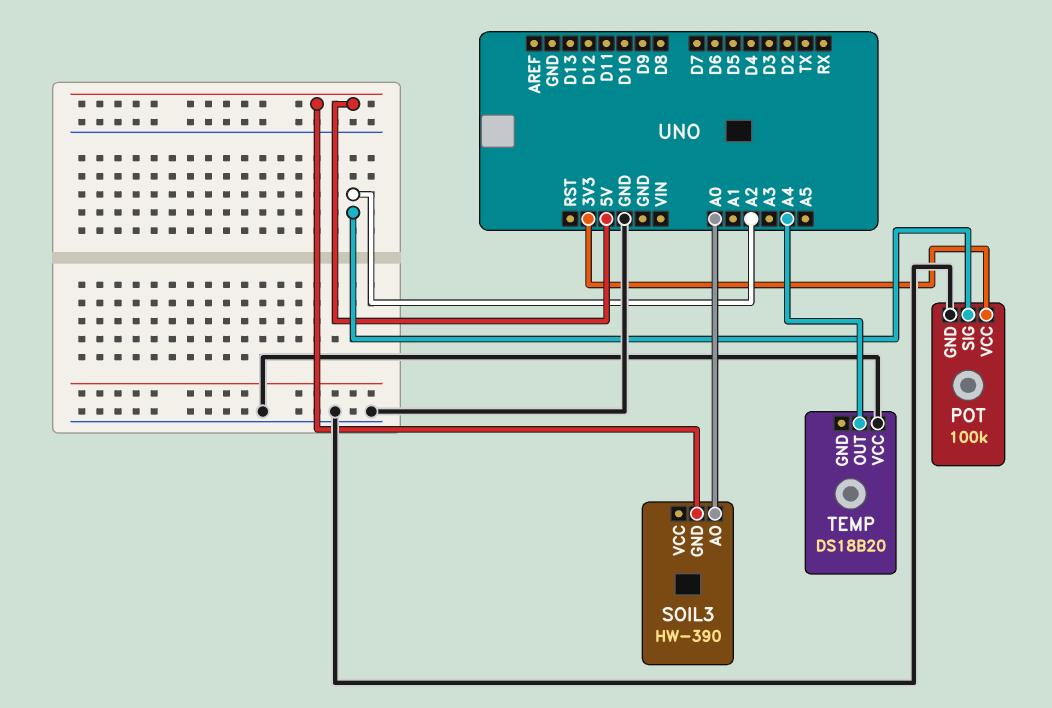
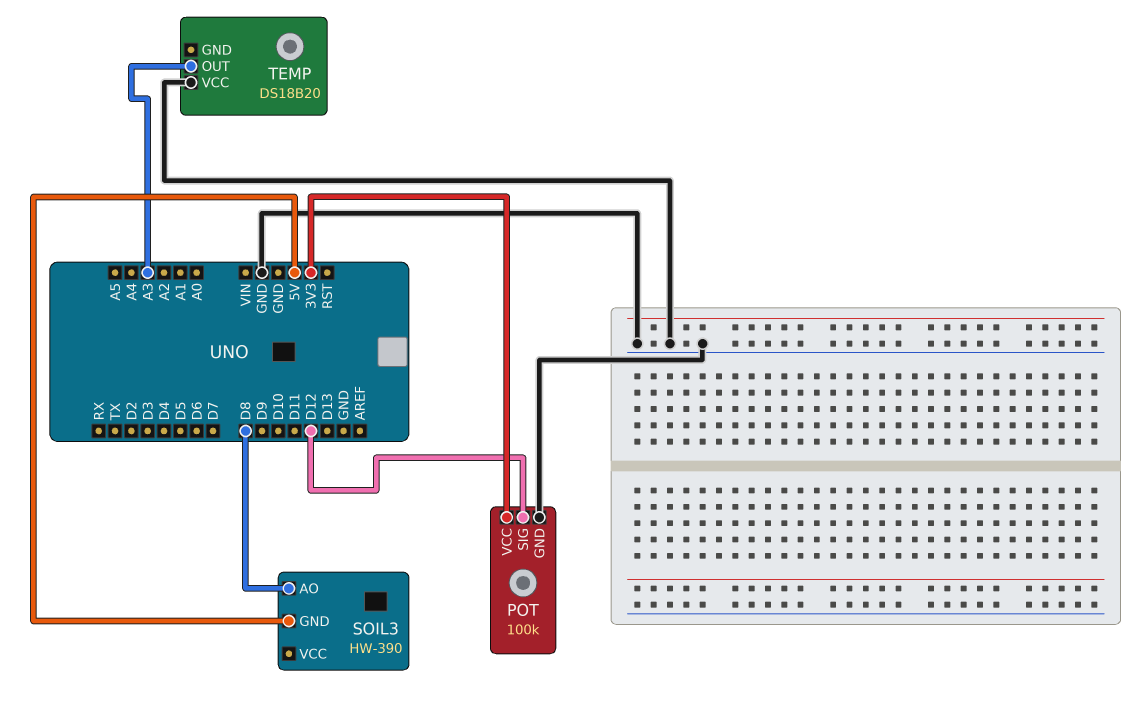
POT pin SIG: A2 -> D12
SOIL3 pin AO: A0 -> D8
TEMP pin OUT: A4 -> A3

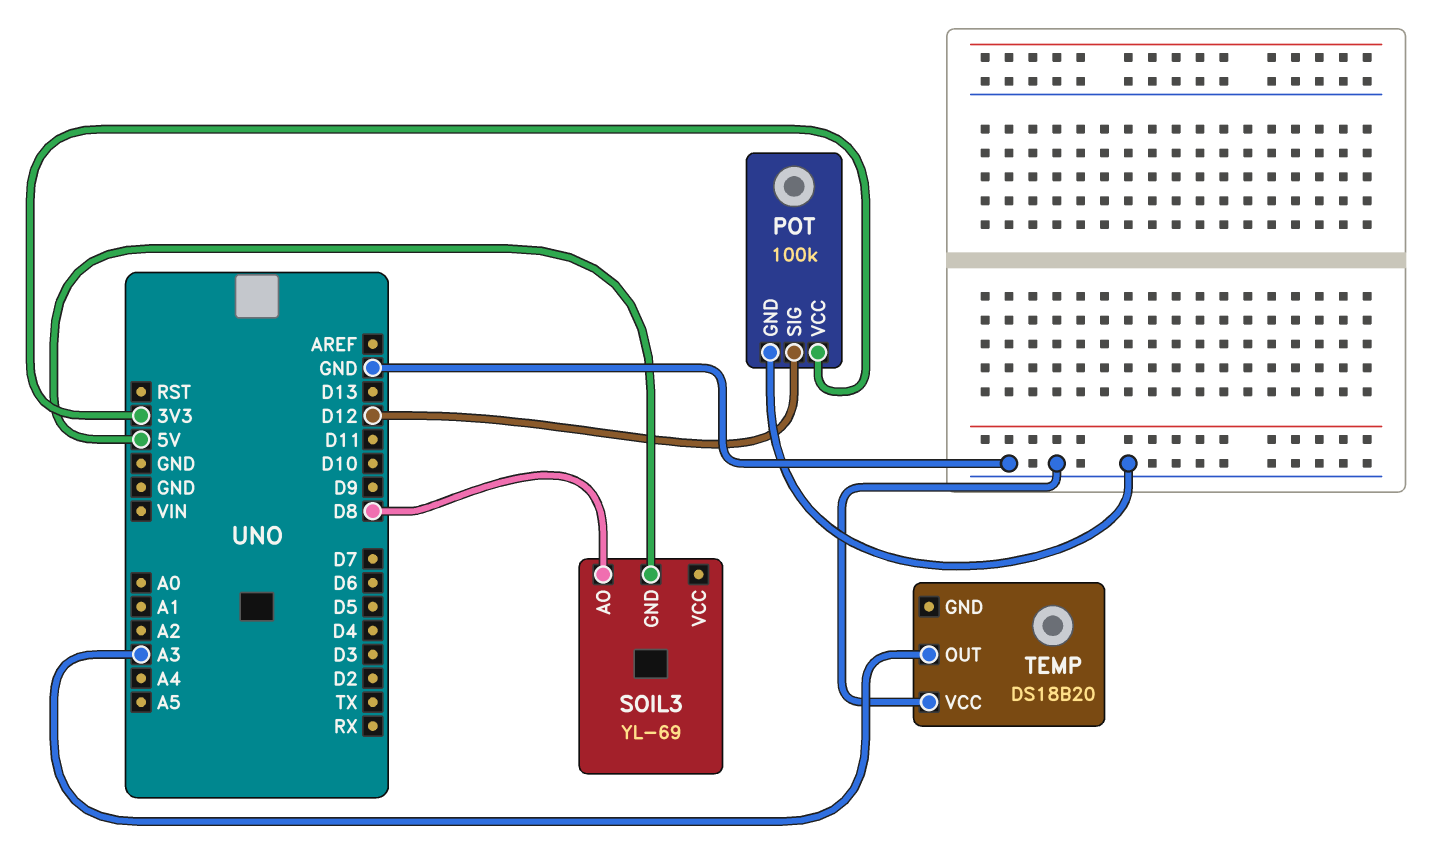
SOIL3: HW-390 -> YL-69

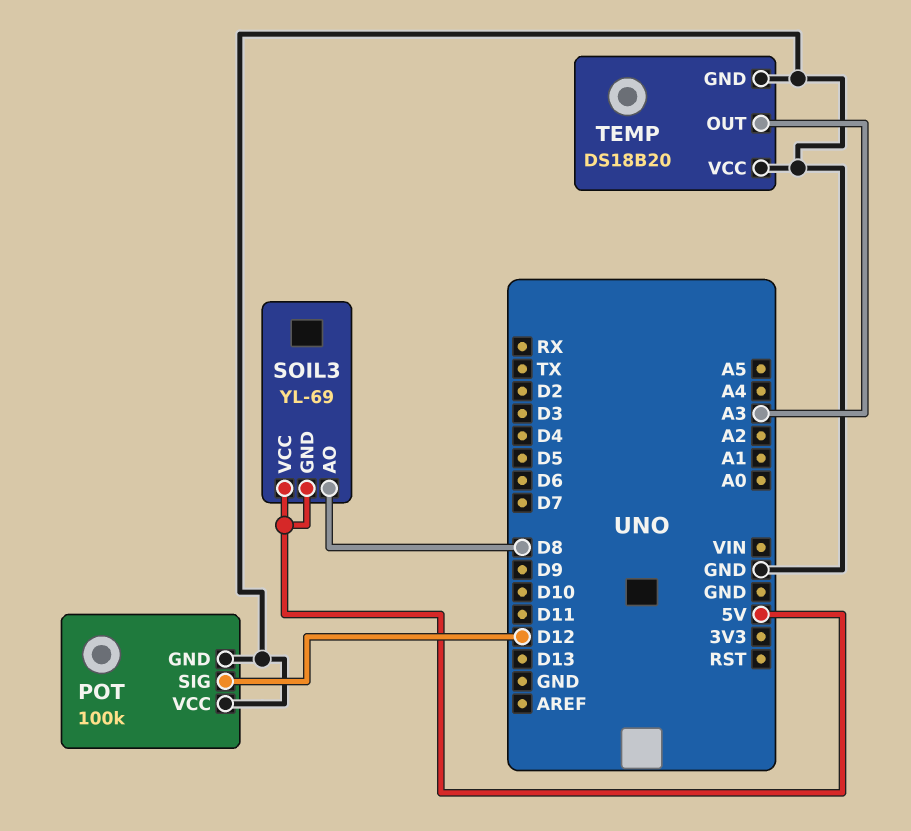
POT pin VCC: 3V3 -> GND
SOIL3 pin VCC: none -> 5V
TEMP pin GND: none -> GND

